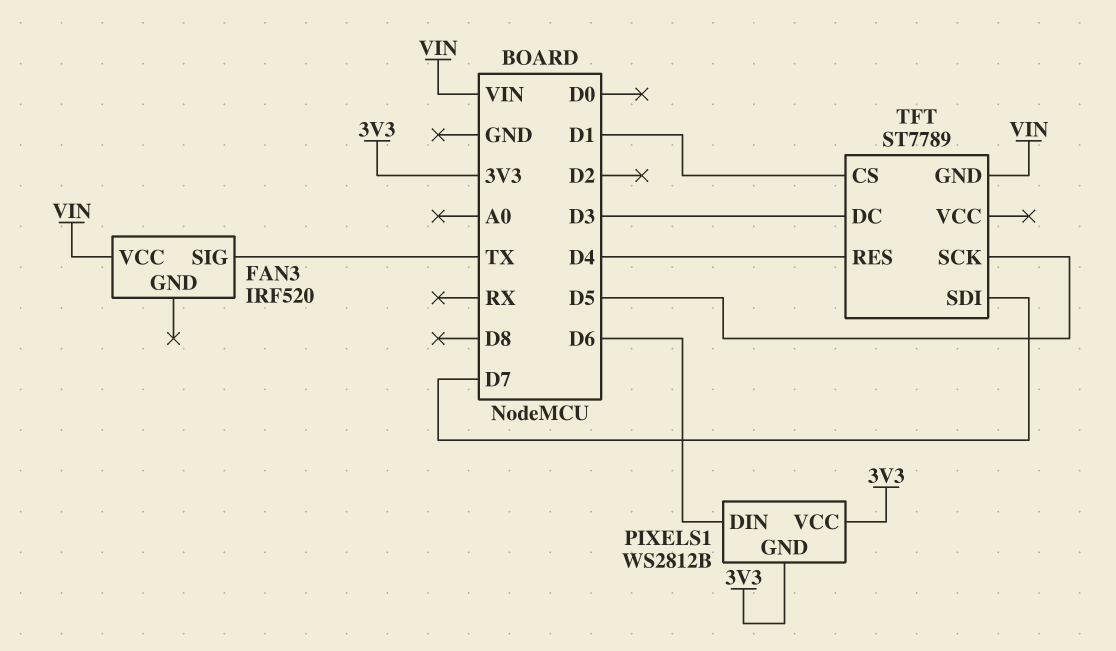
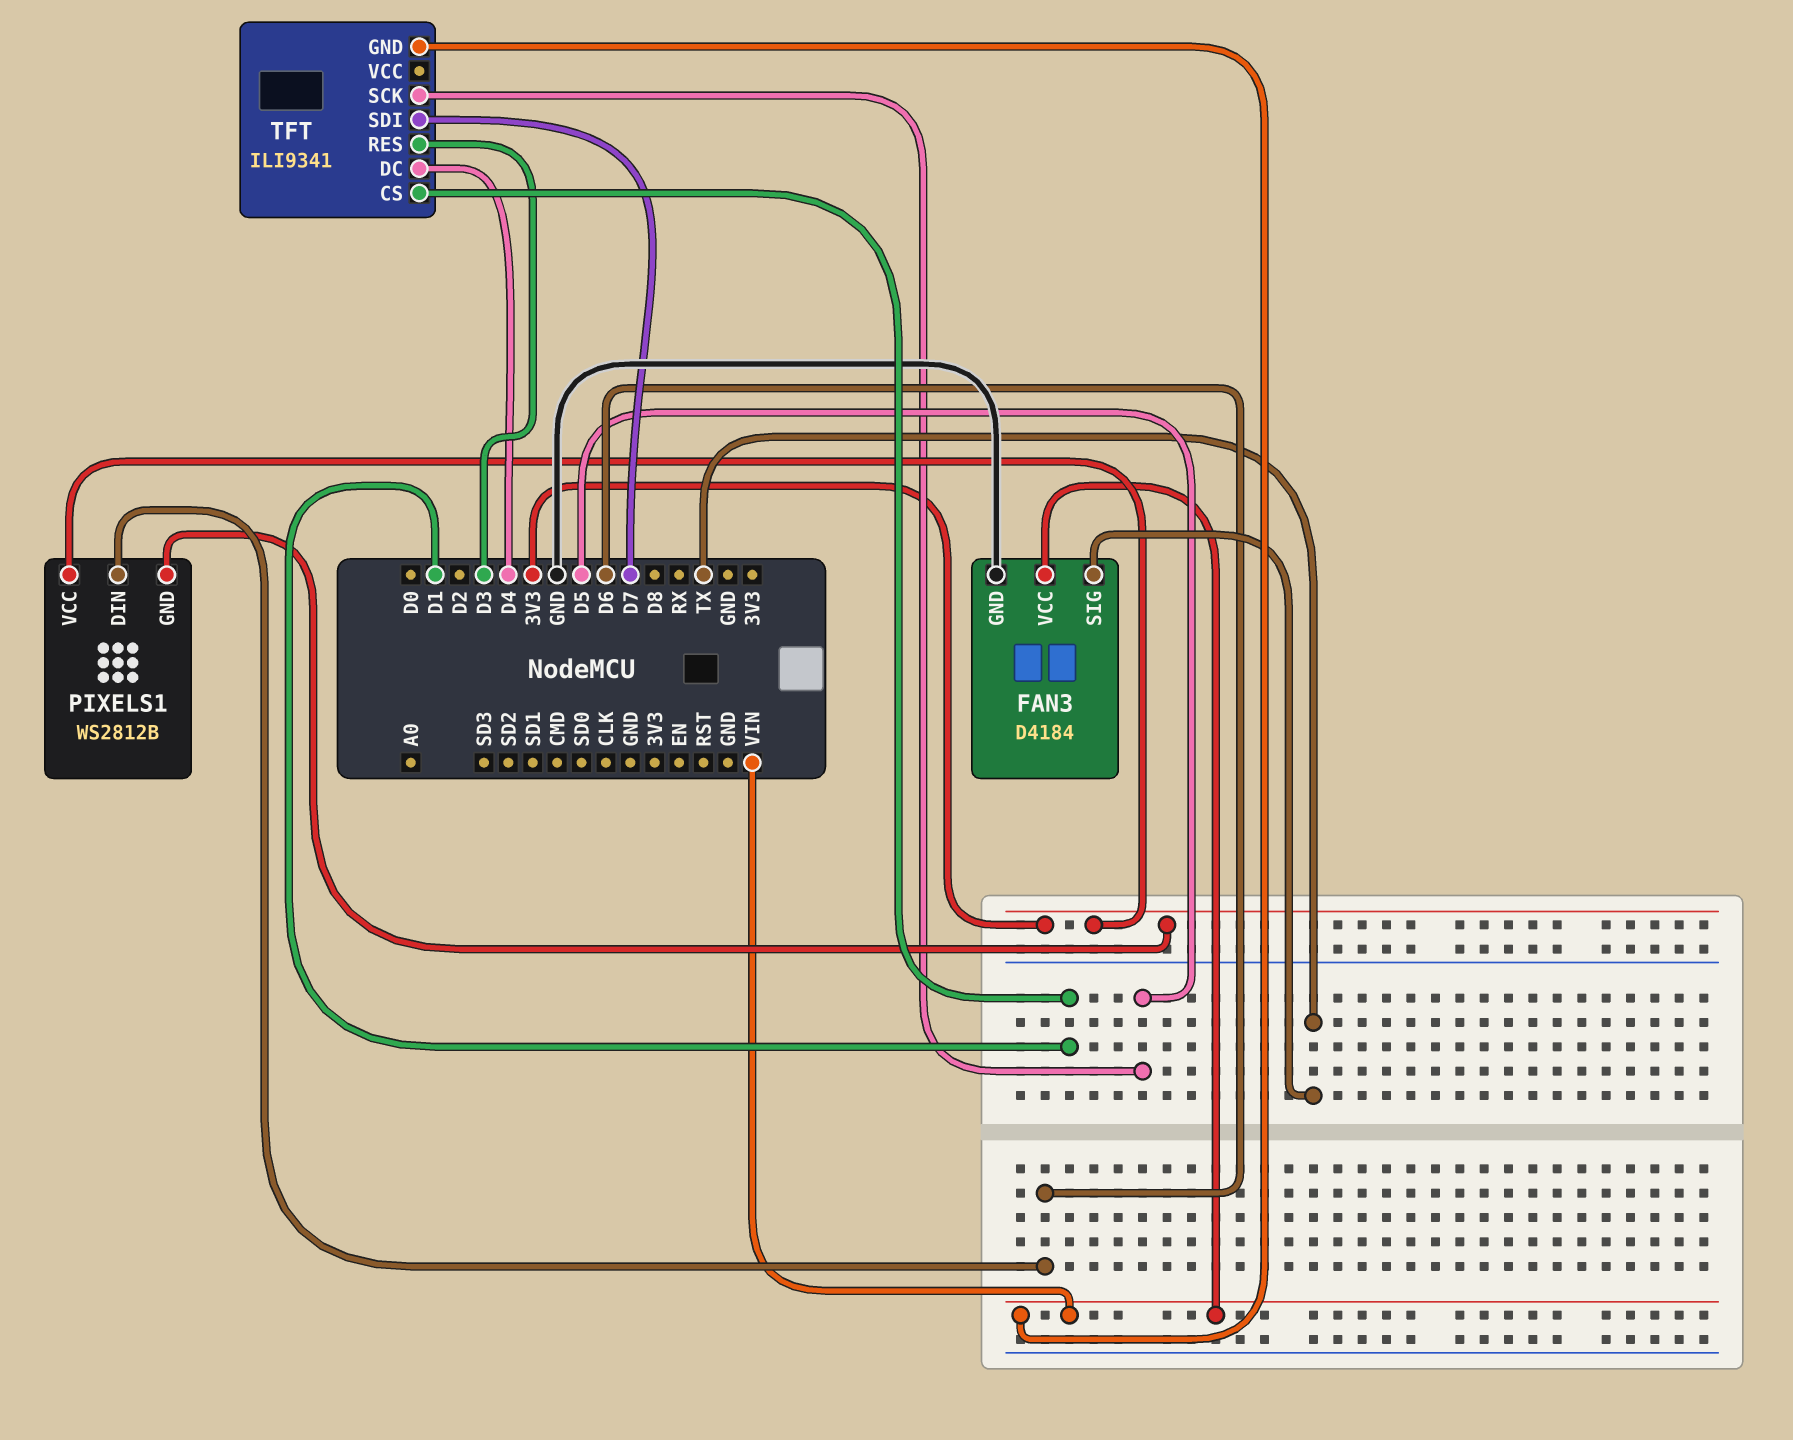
FAN3: IRF520 -> D4184
FAN3 pin GND: none -> GND
TFT: ST7789 -> ILI9341
TFT pin DC: D3 -> D4
TFT pin RES: D4 -> D3

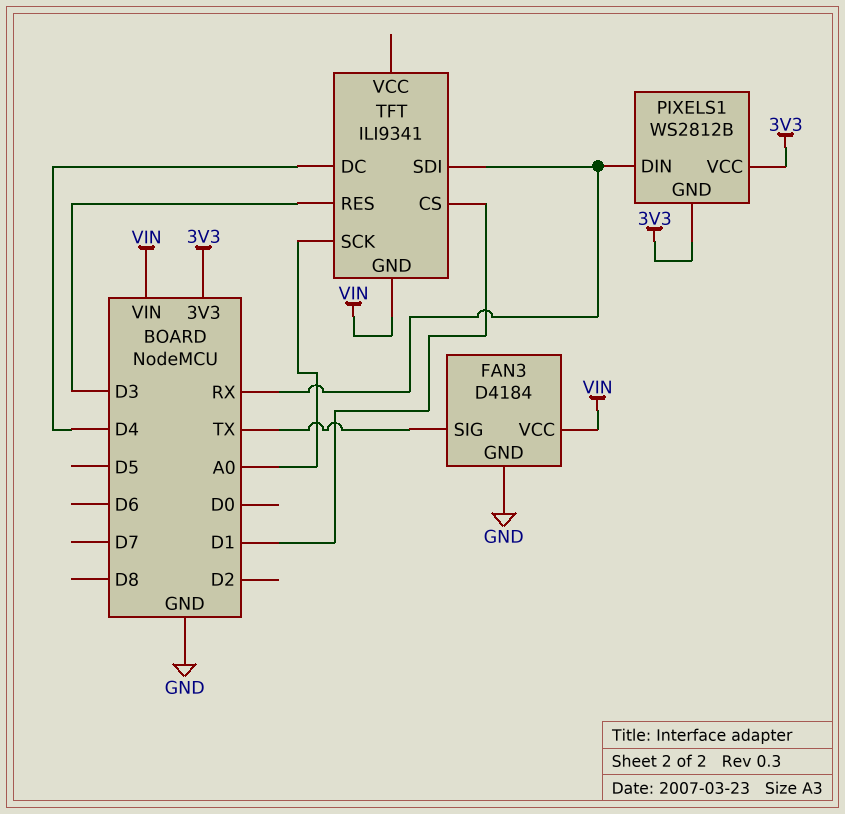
PIXELS1 pin DIN: D6 -> RX
TFT pin SCK: D5 -> A0
TFT pin SDI: D7 -> RX

